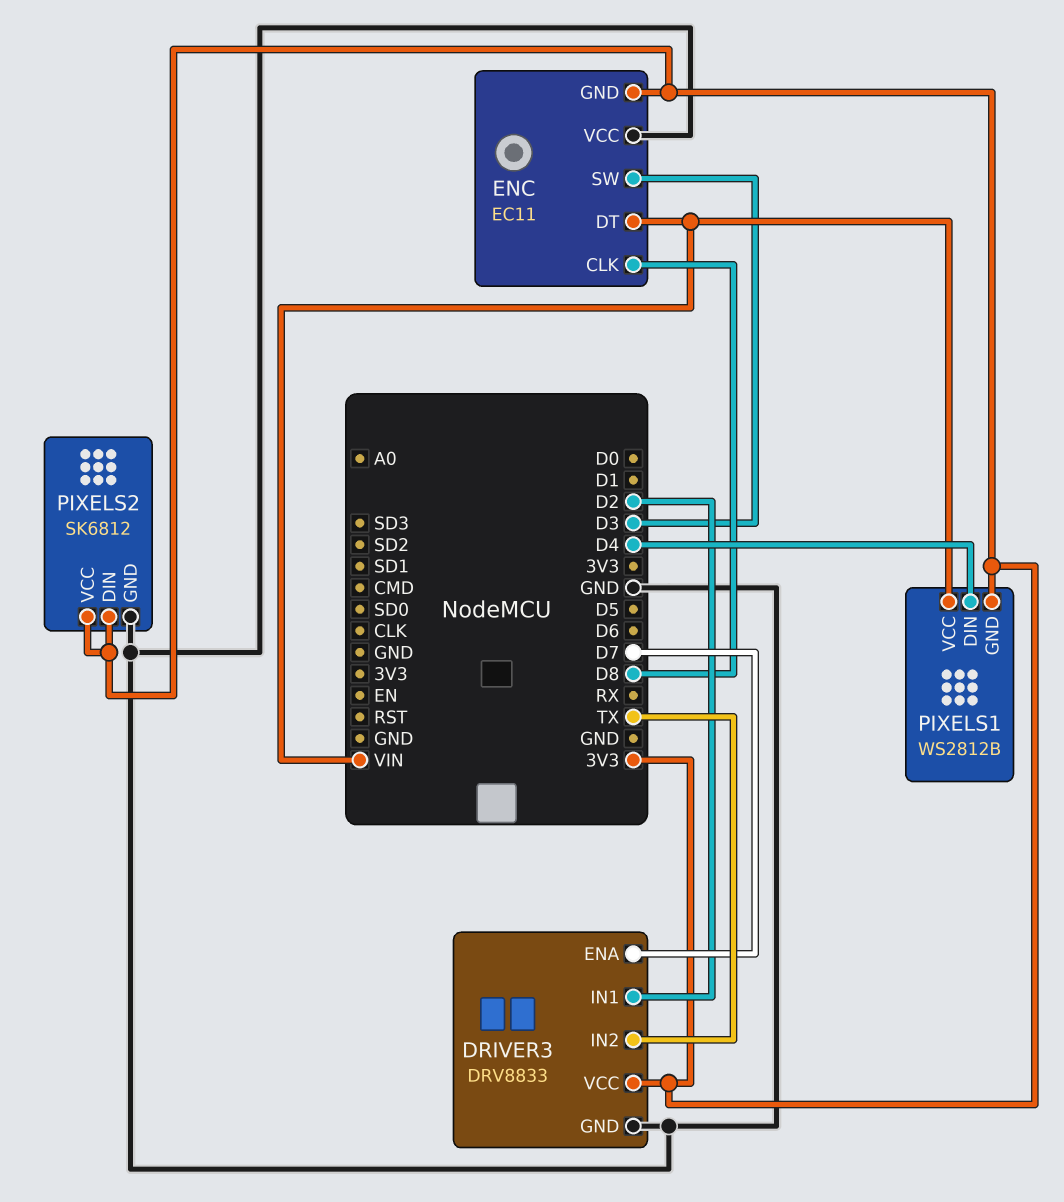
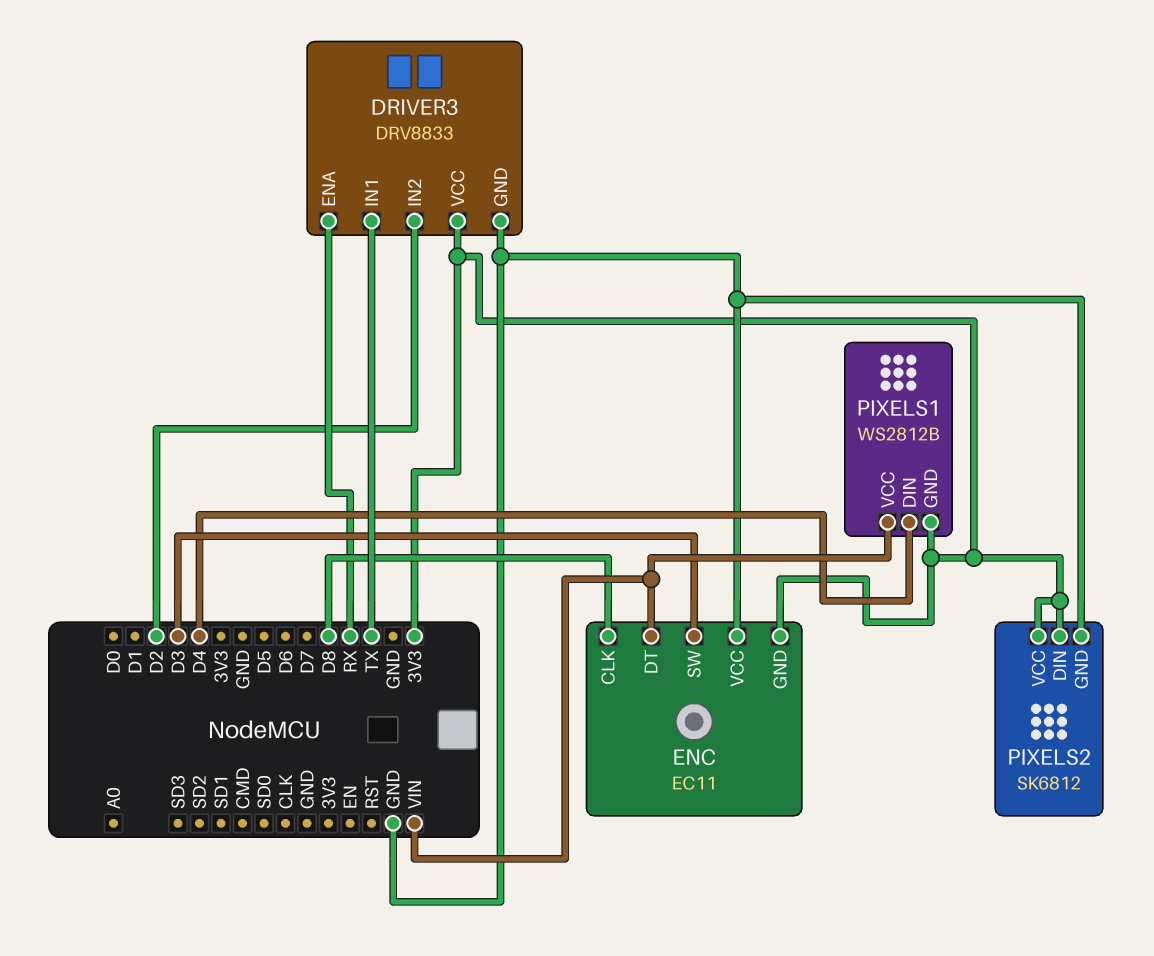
DRIVER3 pin ENA: D7 -> RX
DRIVER3 pin IN1: D2 -> TX
DRIVER3 pin IN2: TX -> D2

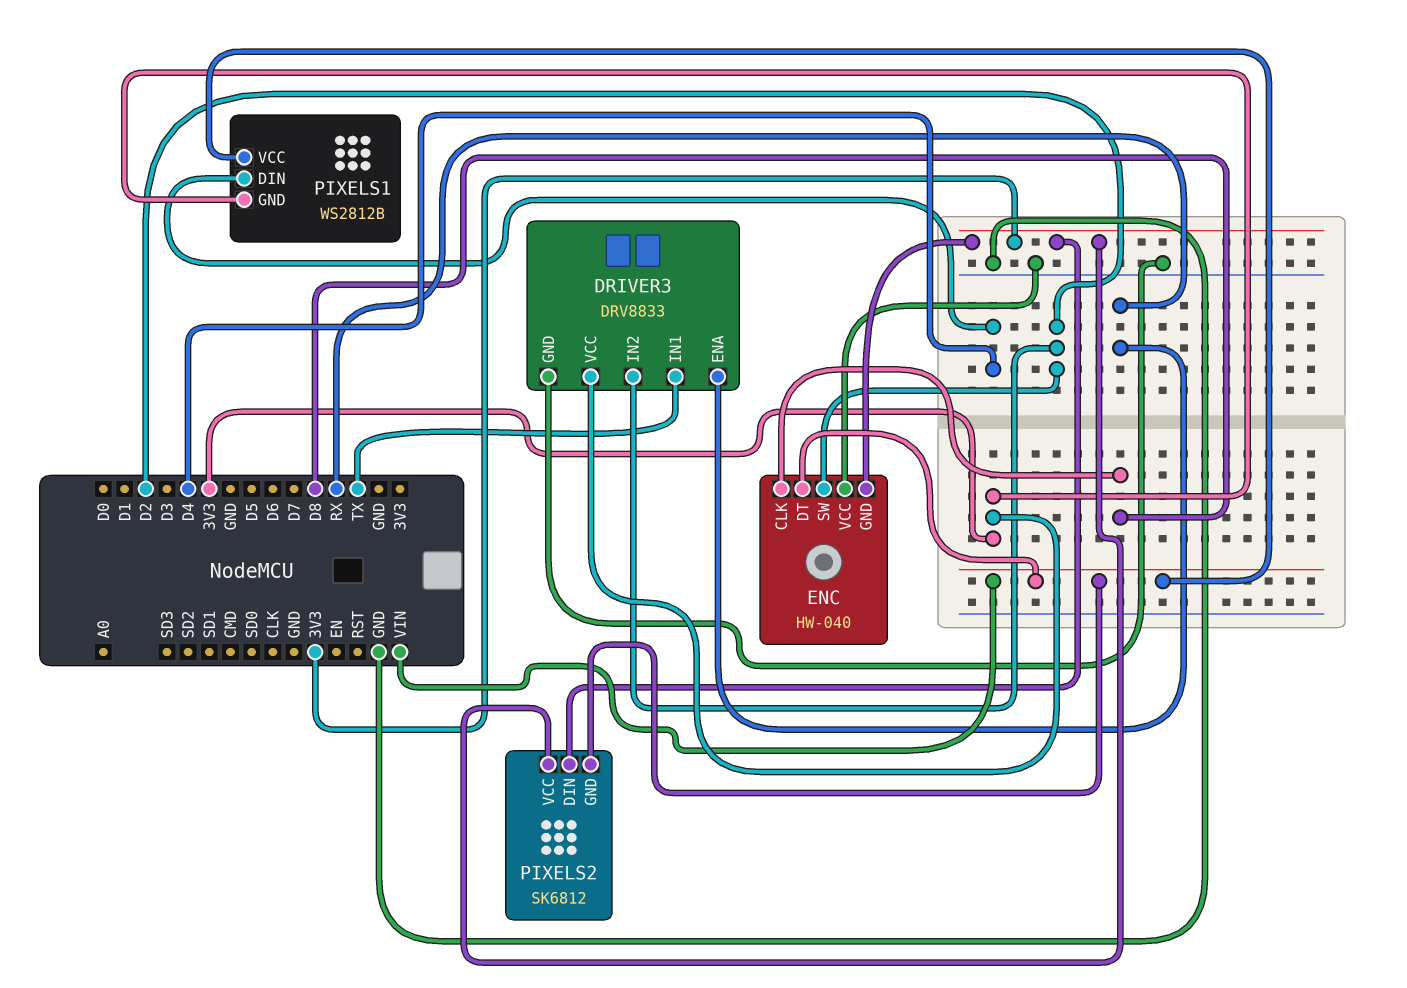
ENC: EC11 -> HW-040
ENC pin SW: D3 -> D2
PIXELS2 pin GND: GND -> VIN

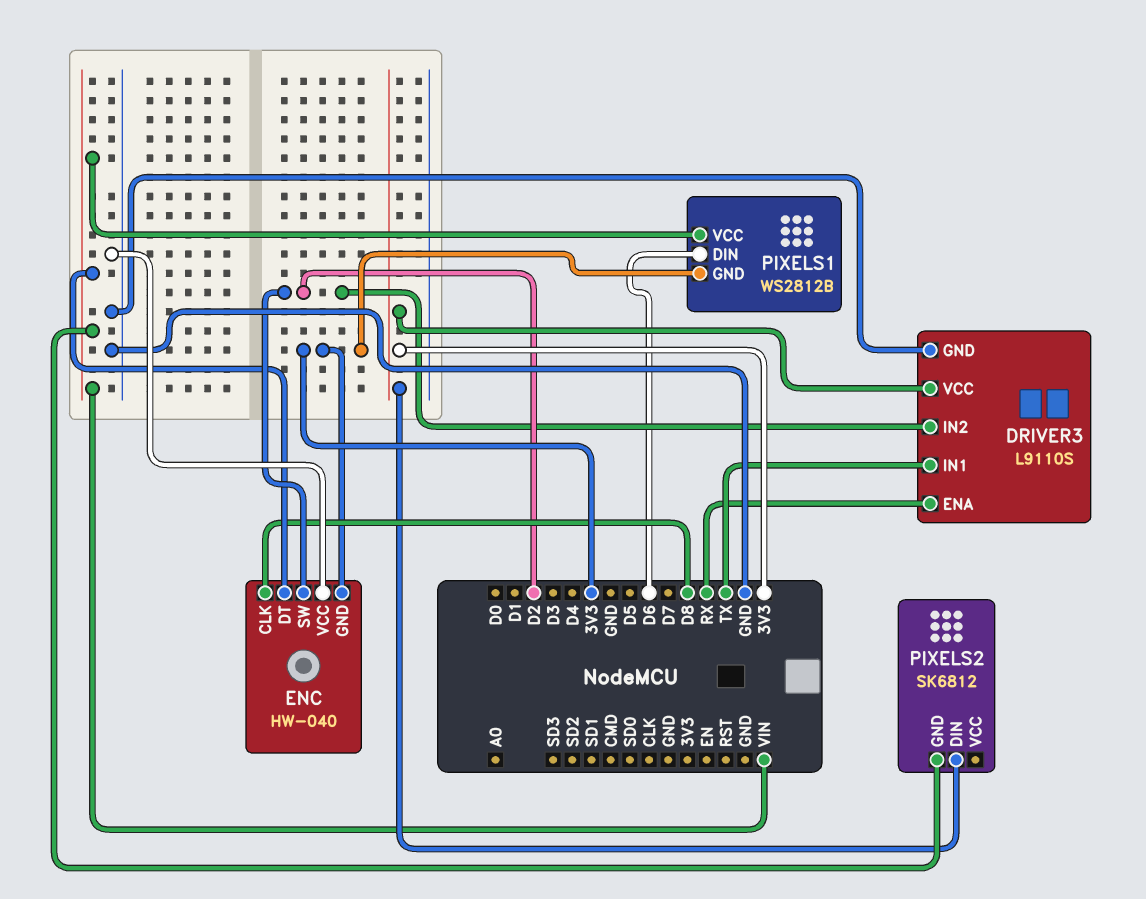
DRIVER3: DRV8833 -> L9110S
PIXELS1 pin DIN: D4 -> D6
PIXELS2 pin VCC: 3V3 -> none

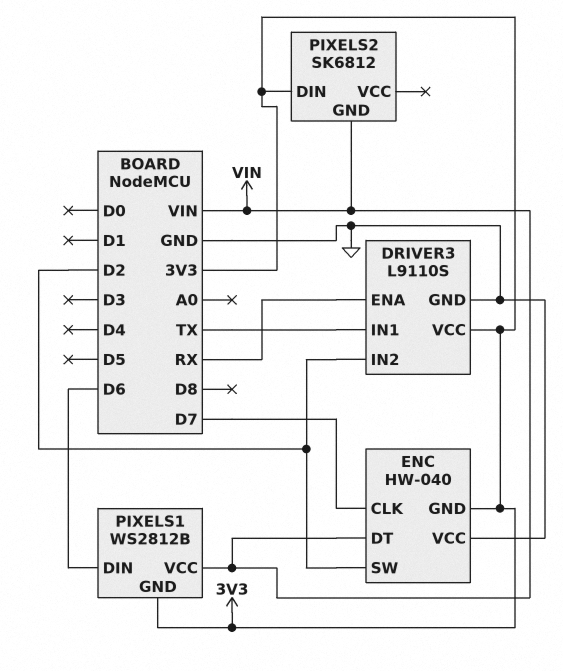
ENC pin CLK: D8 -> D7

